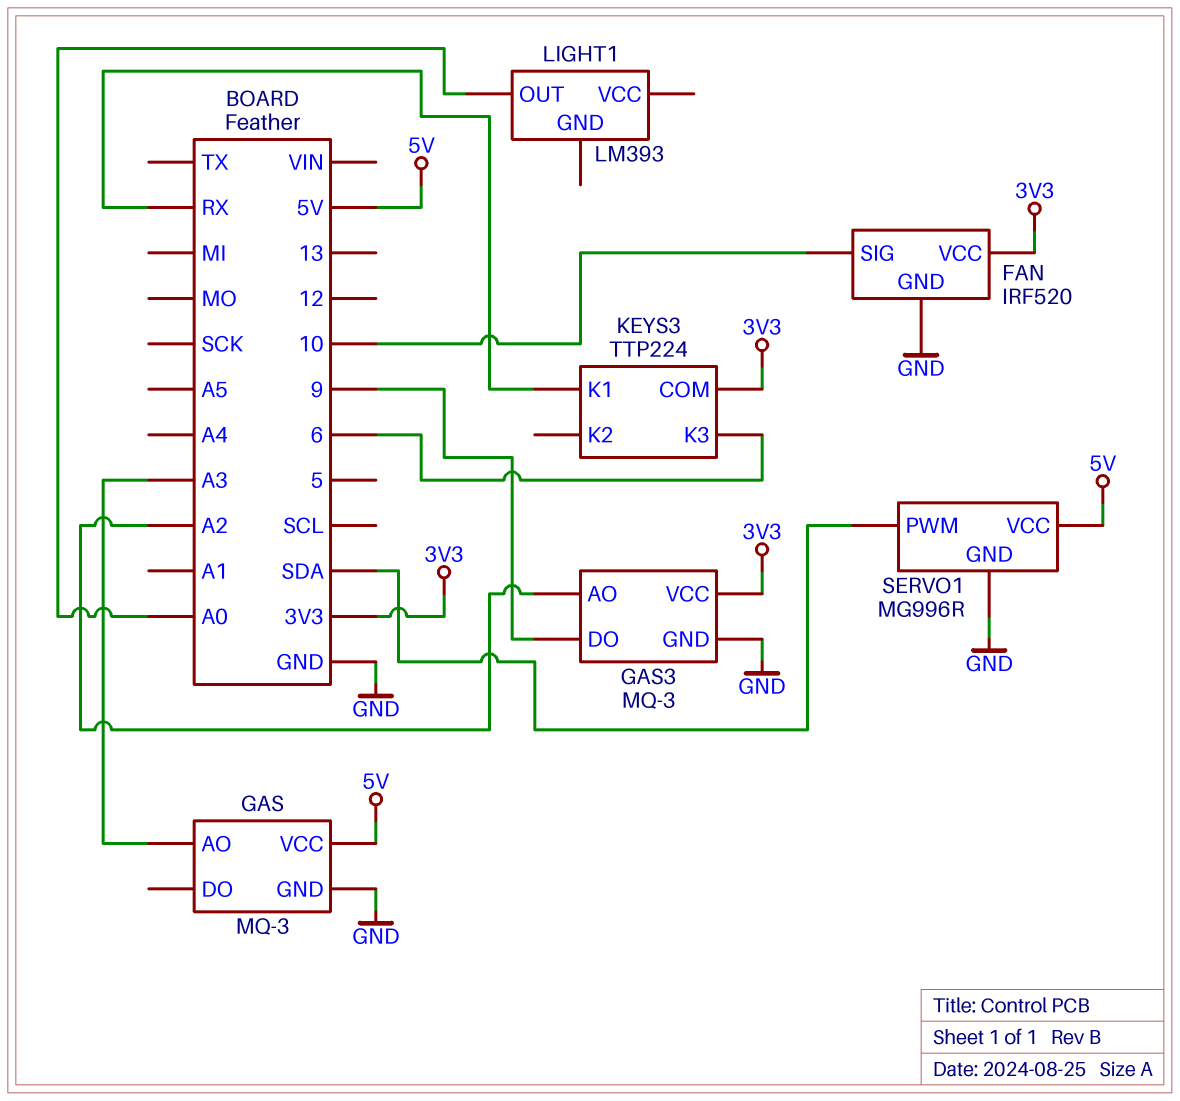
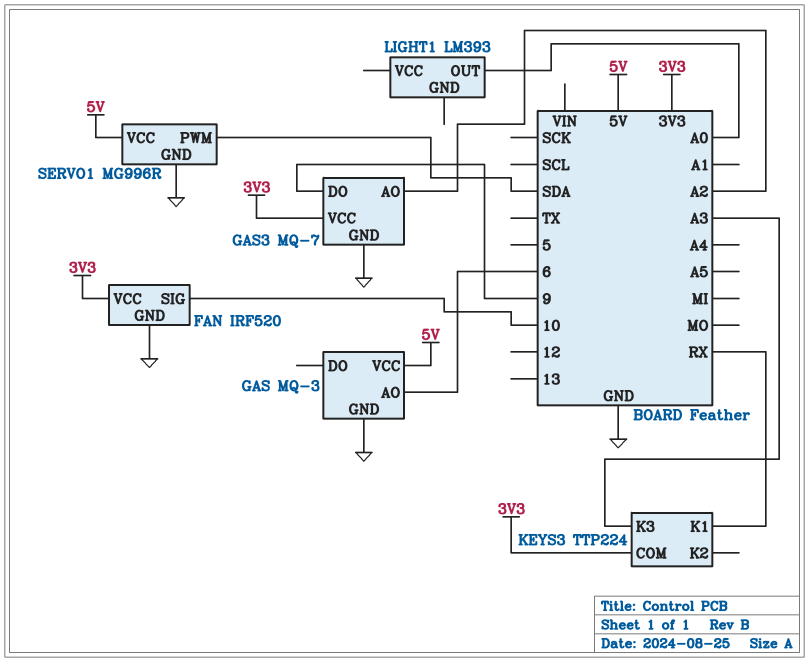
GAS pin AO: A3 -> 6
GAS3: MQ-3 -> MQ-7
KEYS3 pin K3: 6 -> A3

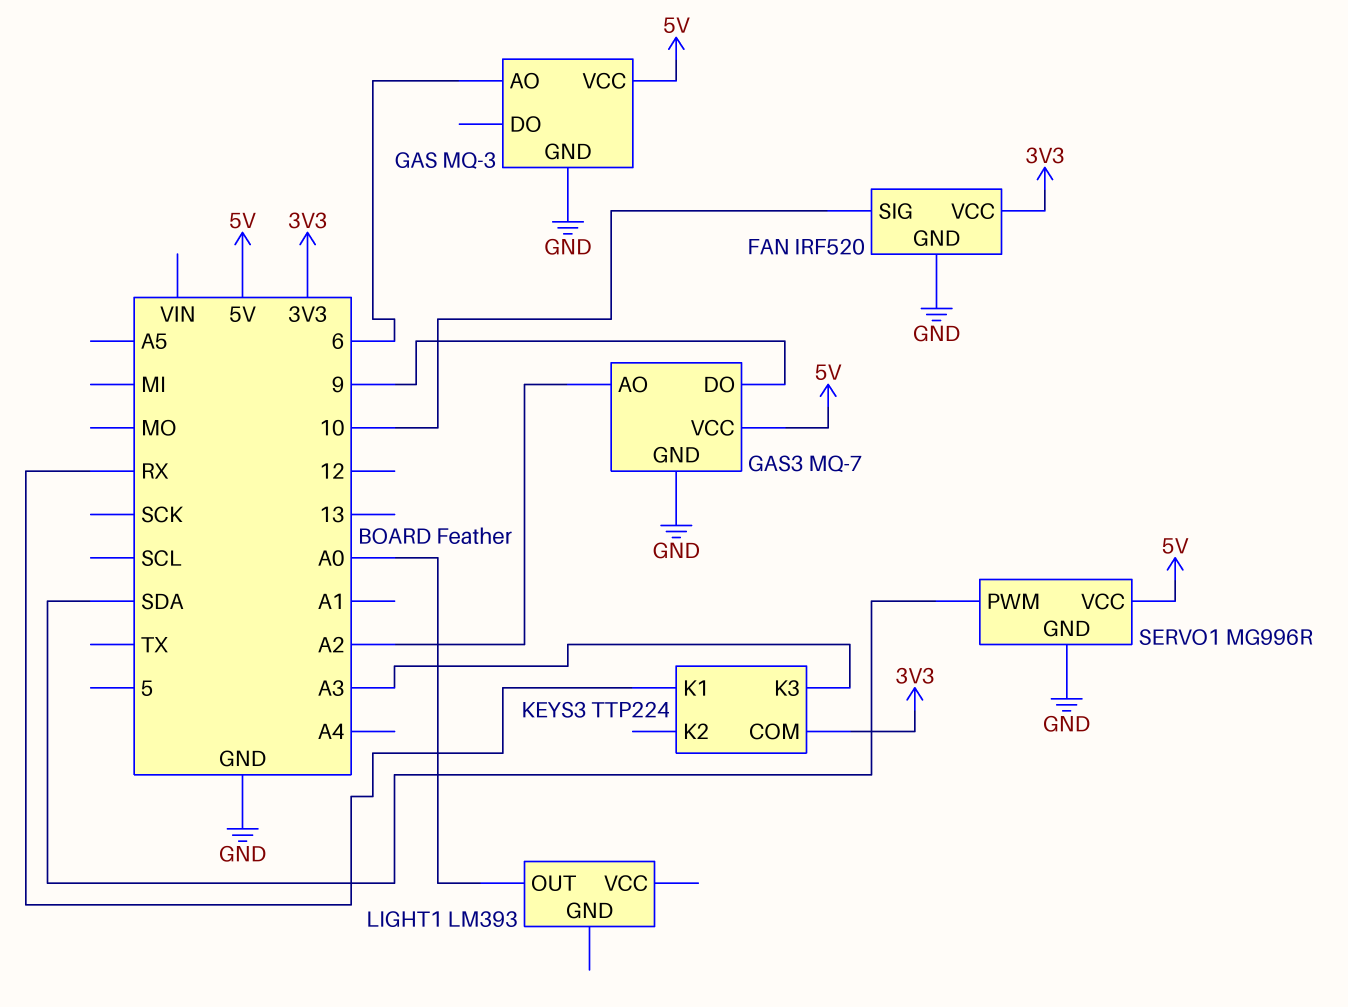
GAS3 pin VCC: 3V3 -> 5V

